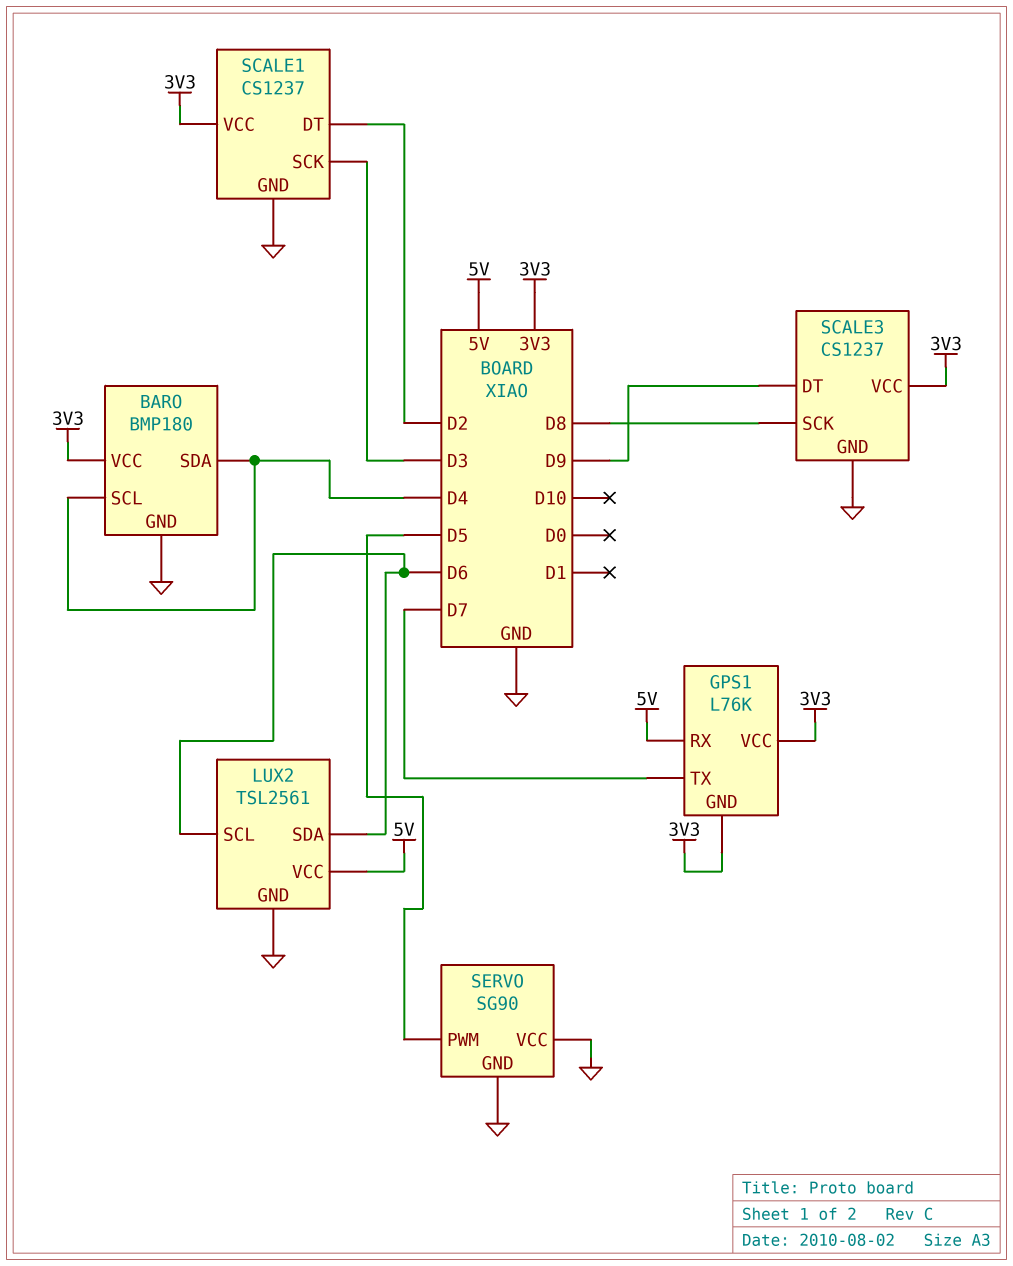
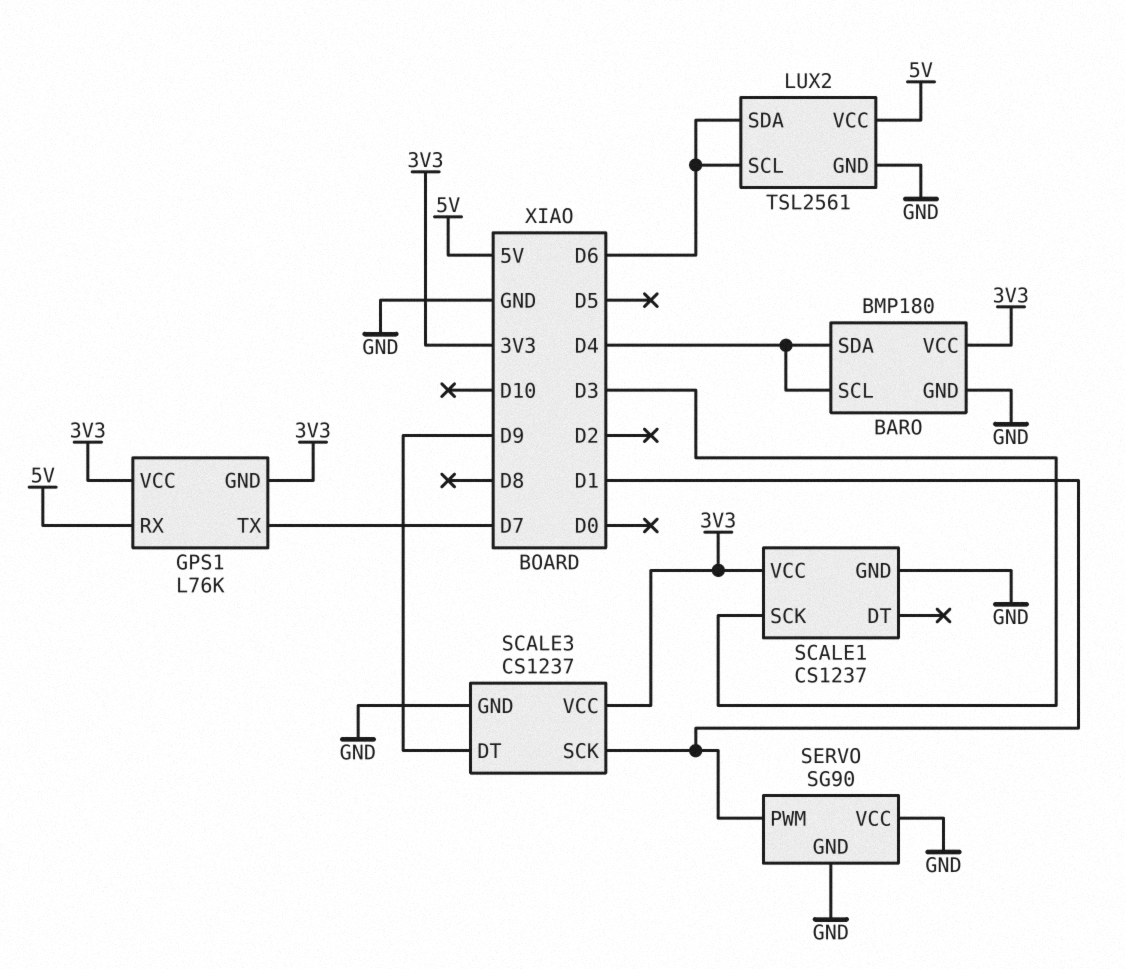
SCALE1 pin DT: D2 -> none
SCALE3 pin SCK: D8 -> D1
SERVO pin PWM: D5 -> D1

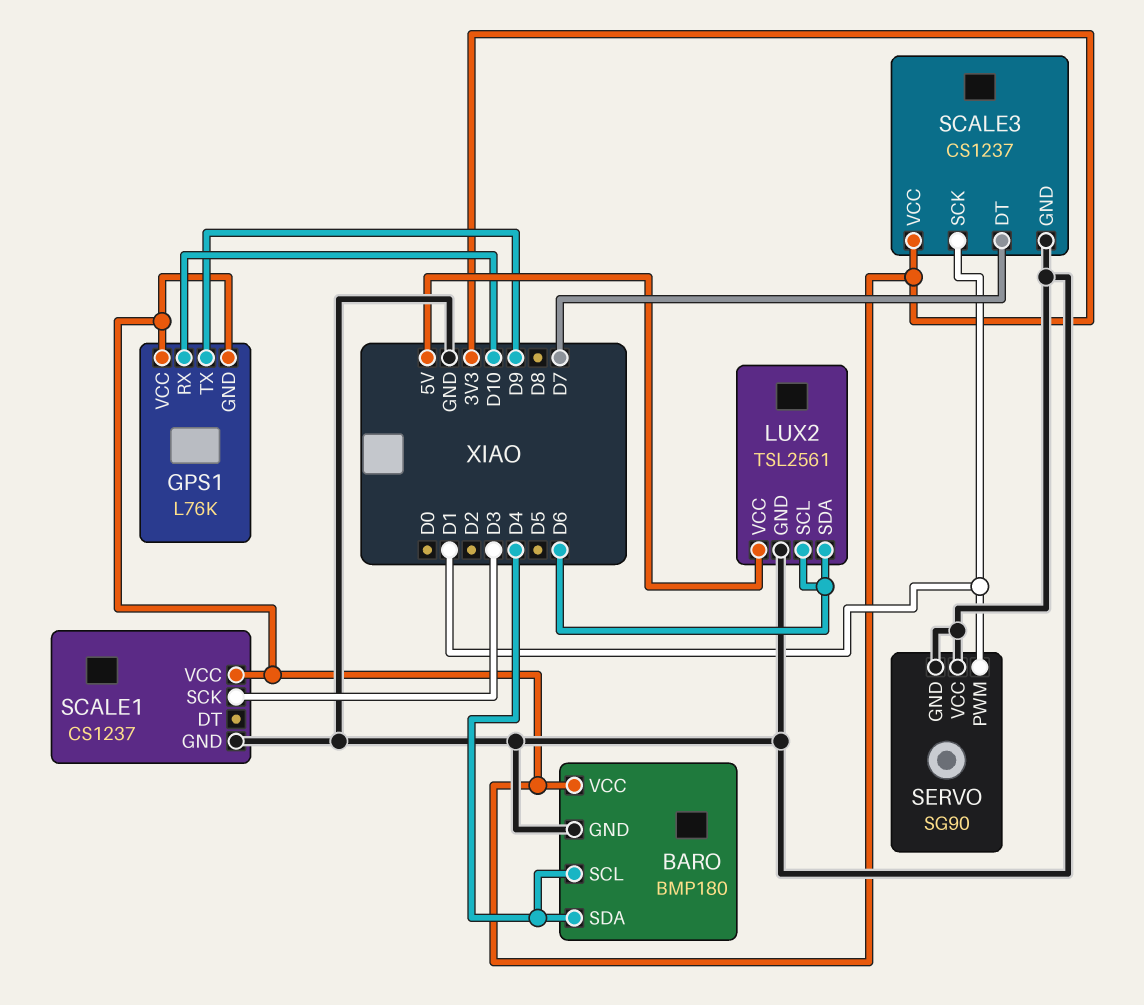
GPS1 pin RX: 5V -> D10
GPS1 pin TX: D7 -> D9
SCALE3 pin DT: D9 -> D7

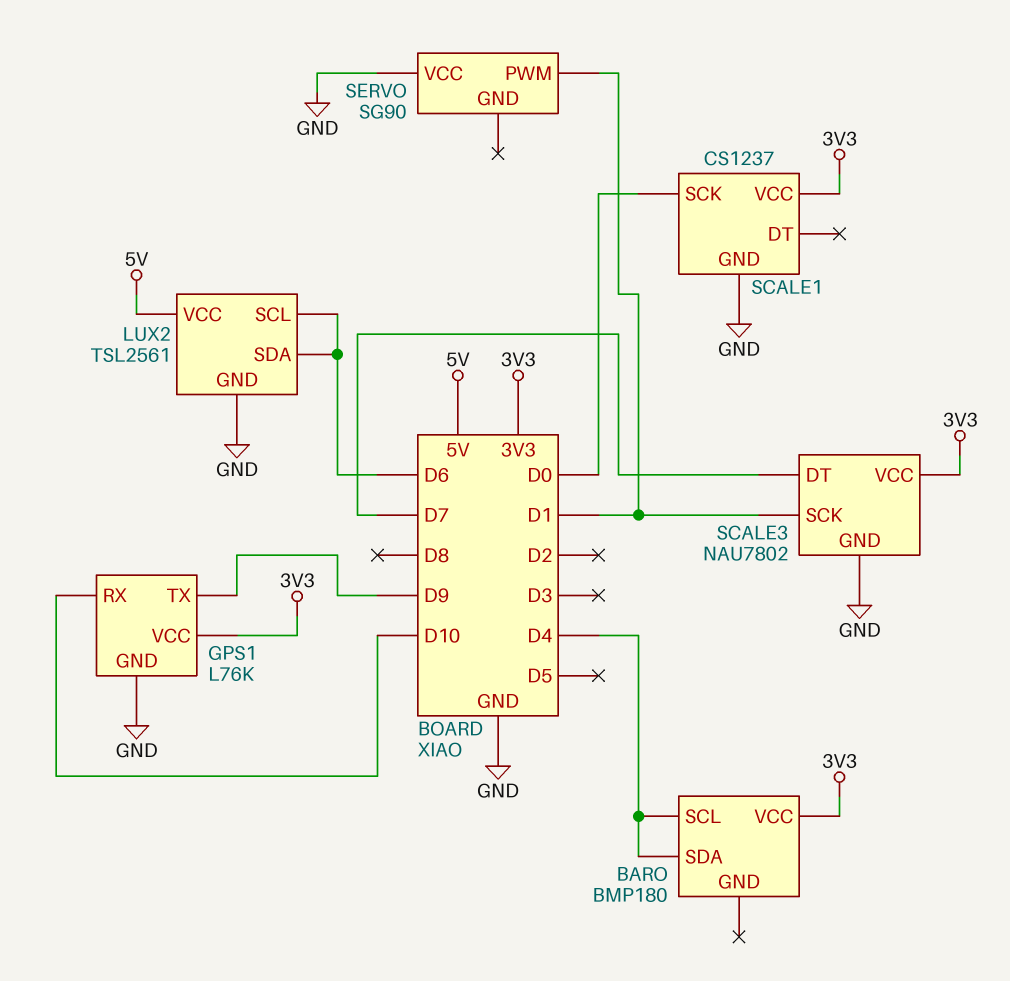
BARO pin GND: GND -> none
GPS1 pin GND: 3V3 -> GND
SCALE1 pin SCK: D3 -> D0
SCALE3: CS1237 -> NAU7802
SERVO pin GND: GND -> none

